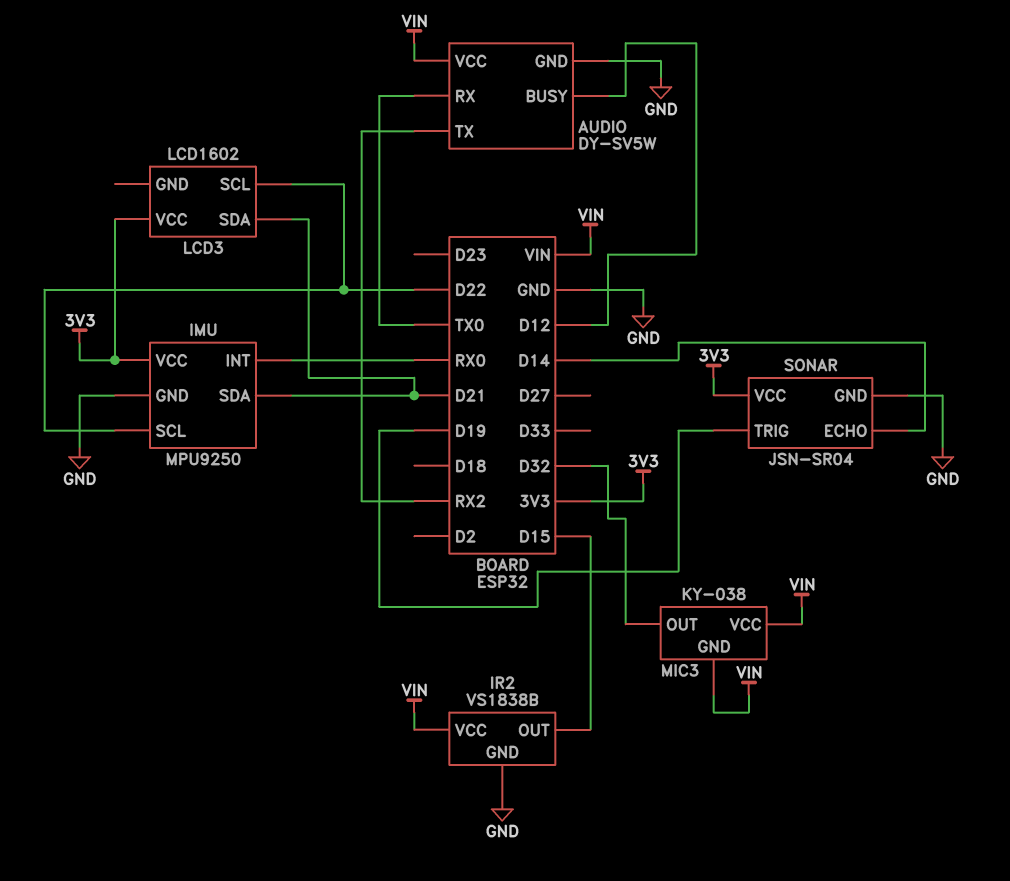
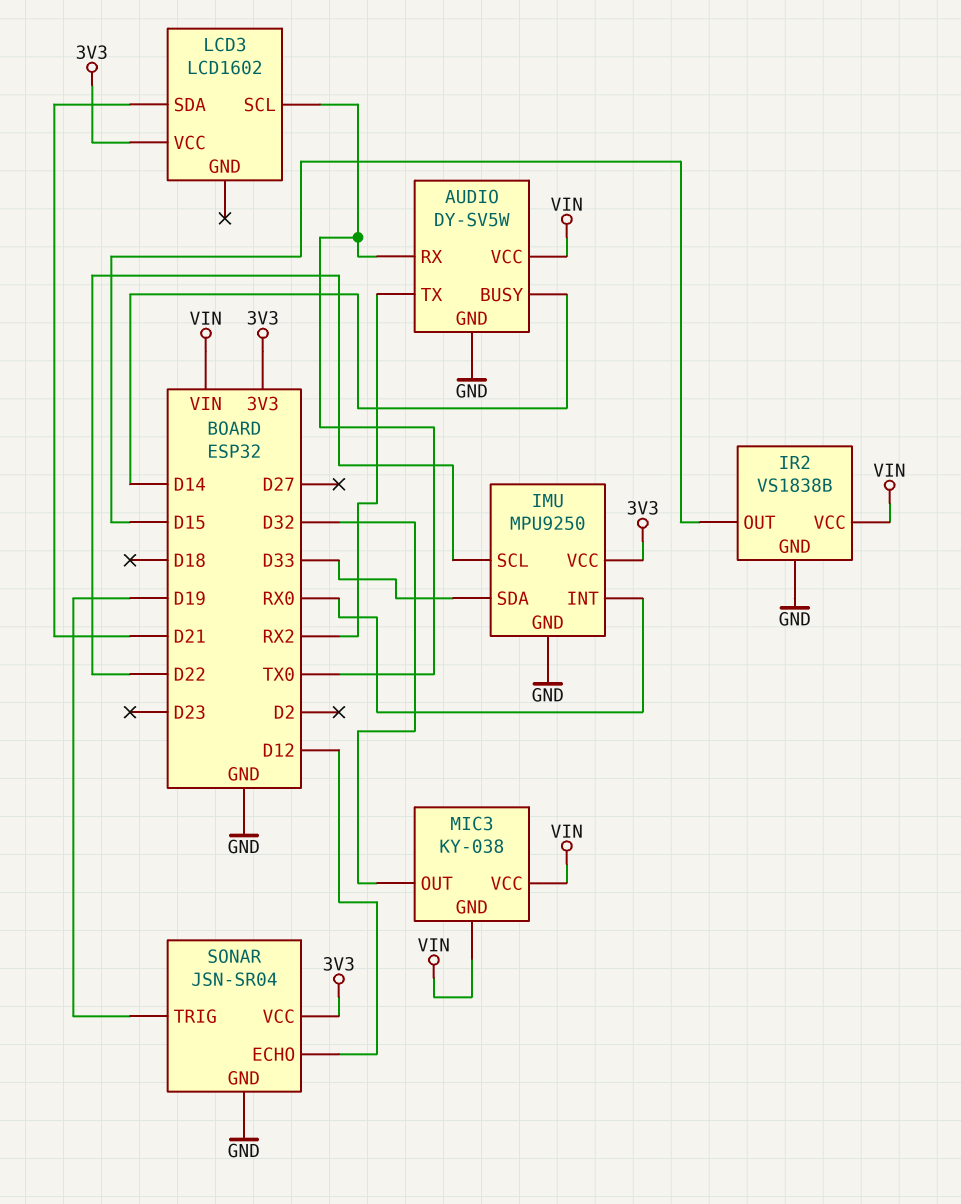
AUDIO pin BUSY: D12 -> D14
IMU pin SDA: D21 -> D33
LCD3 pin SCL: D22 -> TX0
SONAR pin ECHO: D14 -> D12

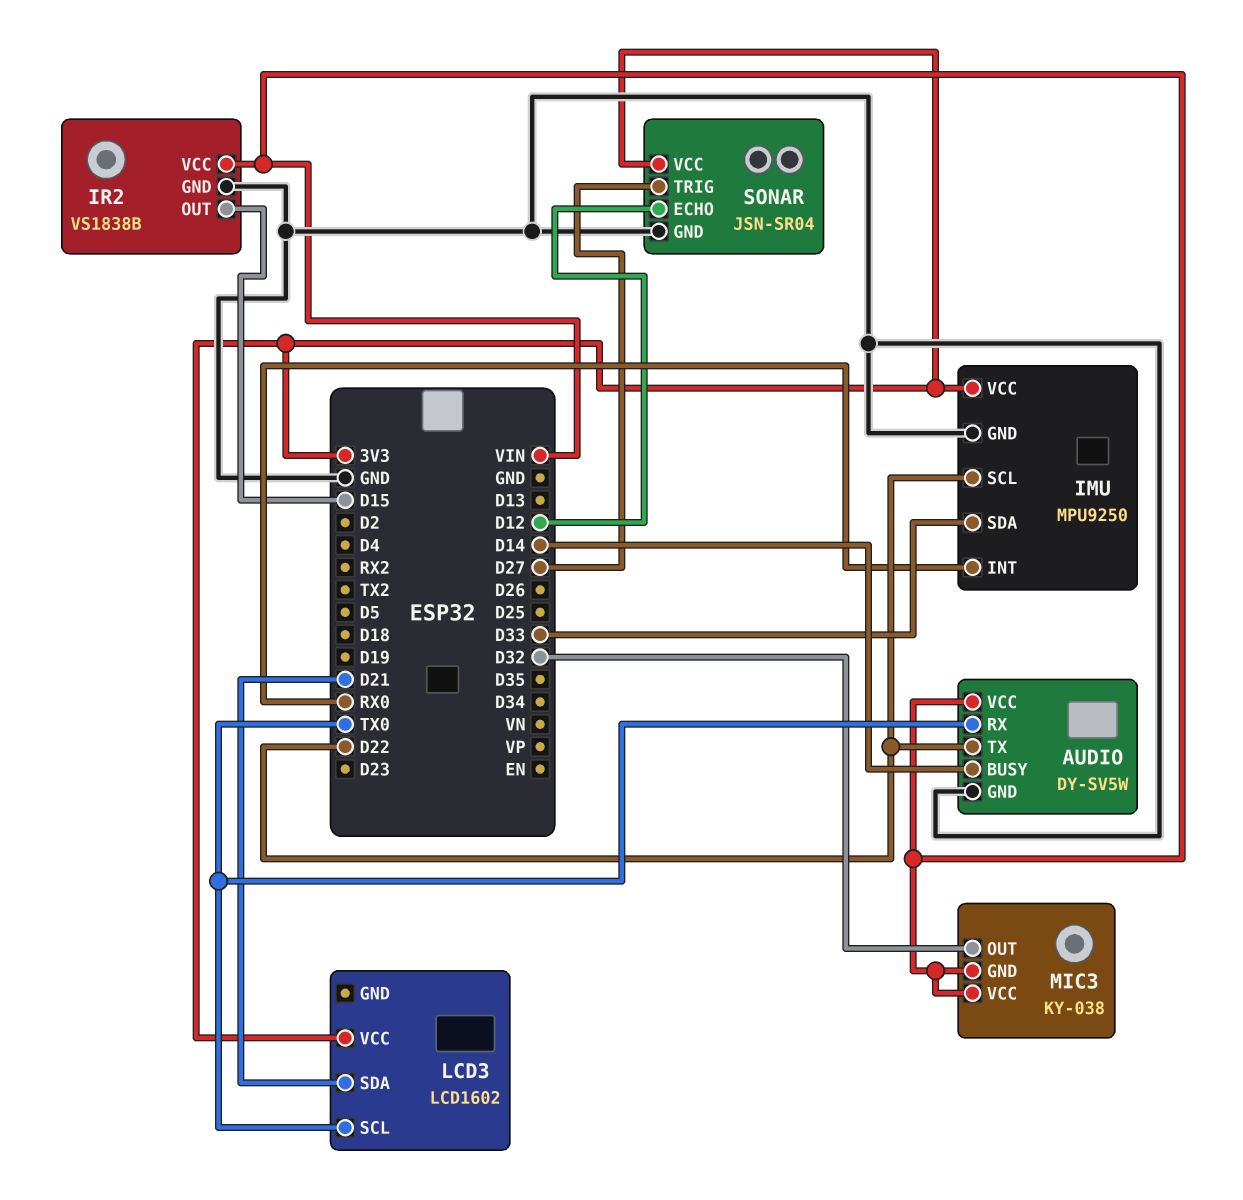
AUDIO pin TX: RX2 -> D22
SONAR pin TRIG: D19 -> D27

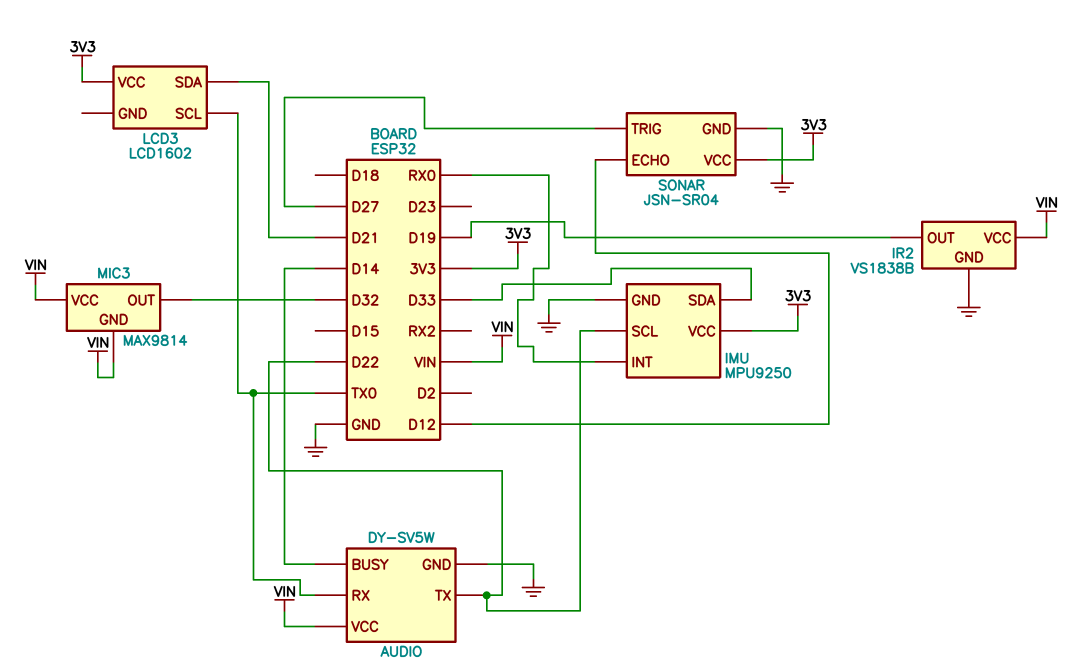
IR2 pin OUT: D15 -> D19
MIC3: KY-038 -> MAX9814

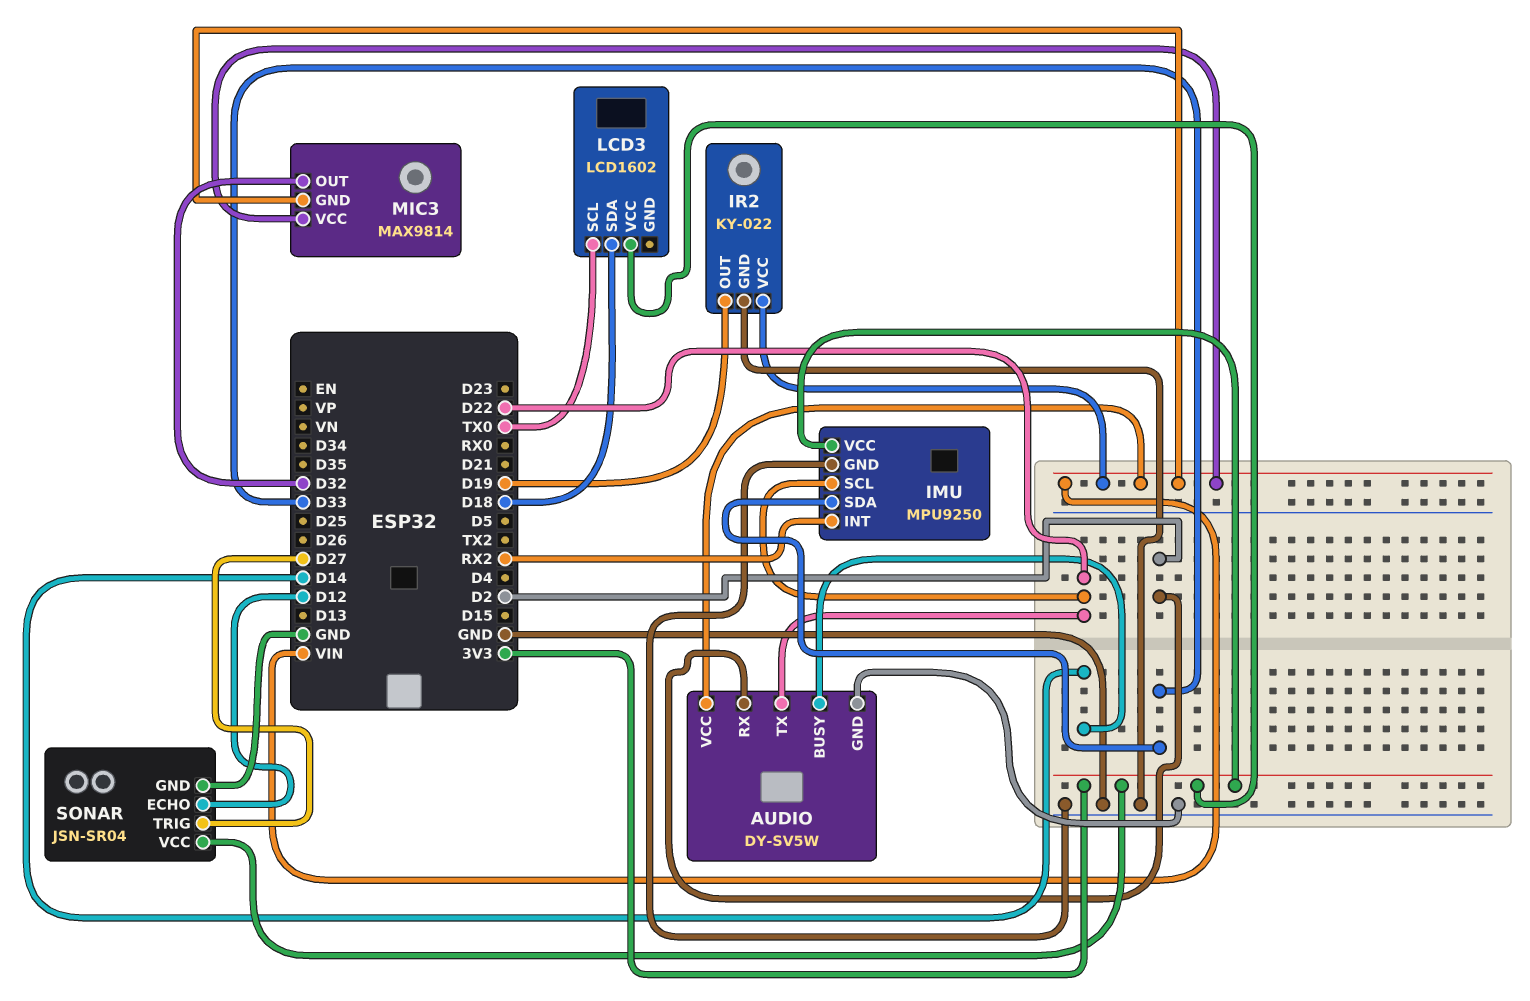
AUDIO pin RX: TX0 -> D2
IMU pin INT: RX0 -> RX2
IR2: VS1838B -> KY-022
LCD3 pin SDA: D21 -> D18

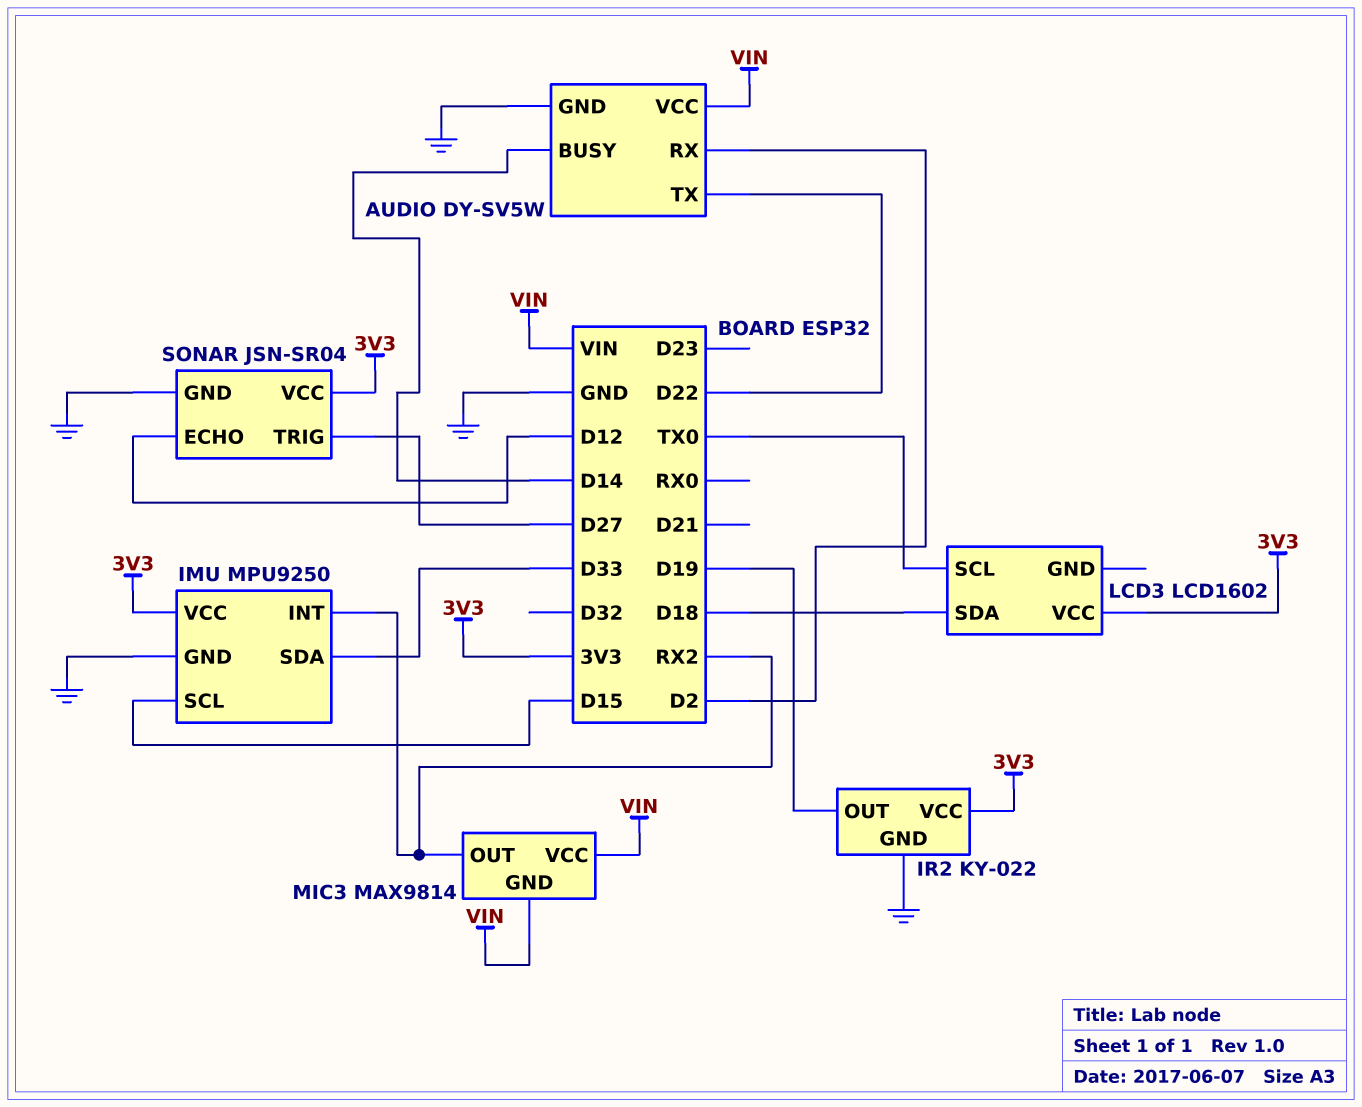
IMU pin SCL: D22 -> D15
IR2 pin VCC: VIN -> 3V3
MIC3 pin OUT: D32 -> RX2

